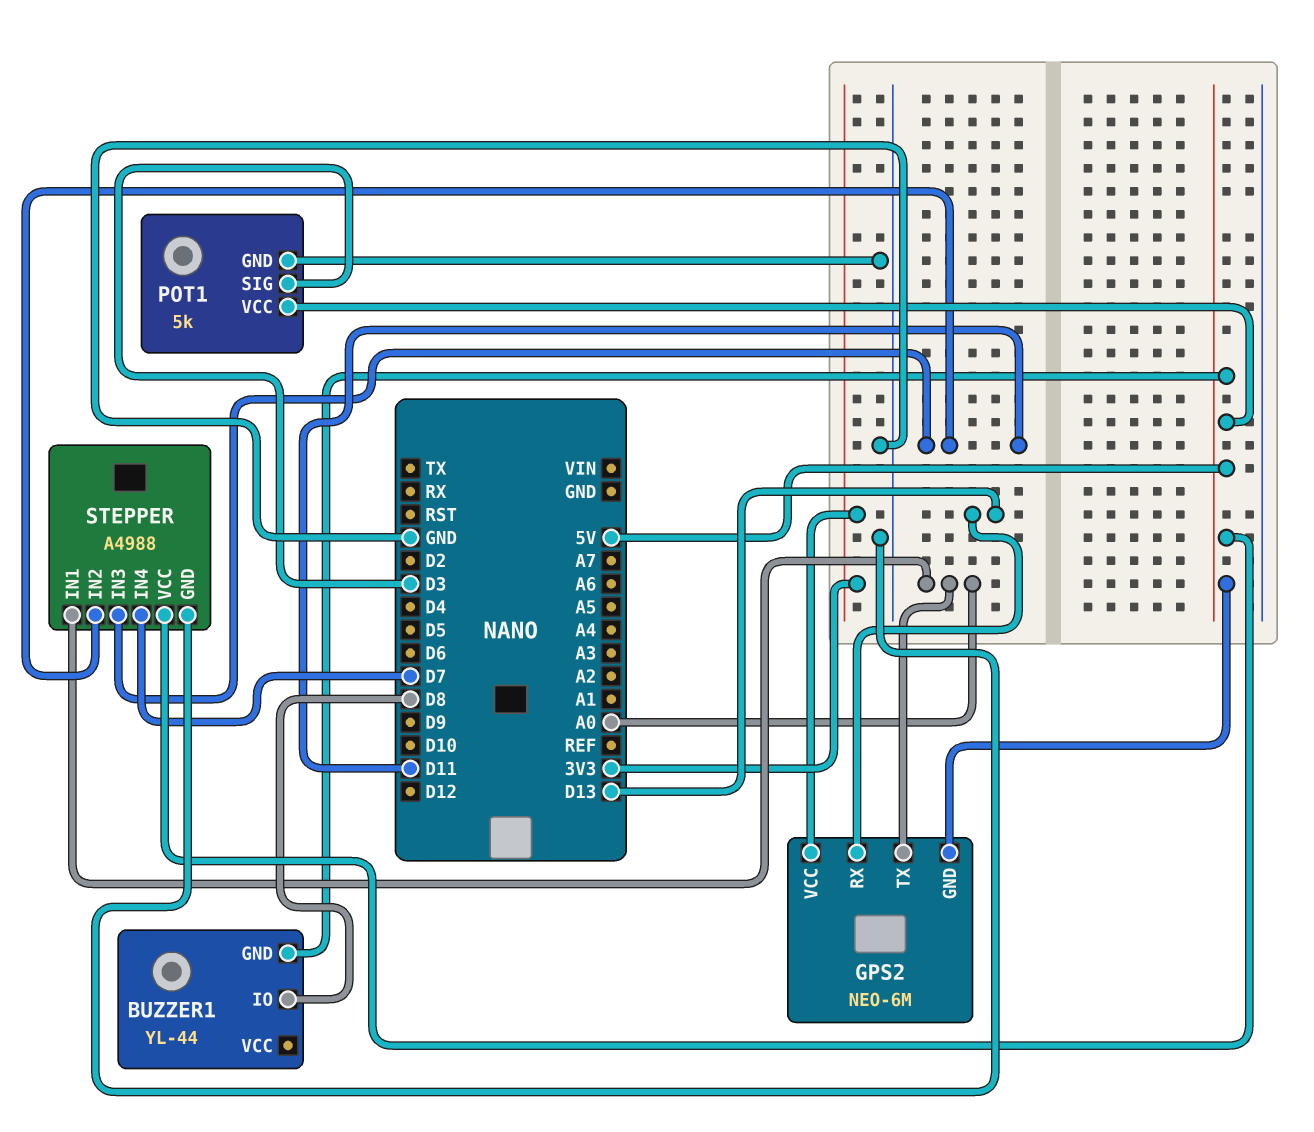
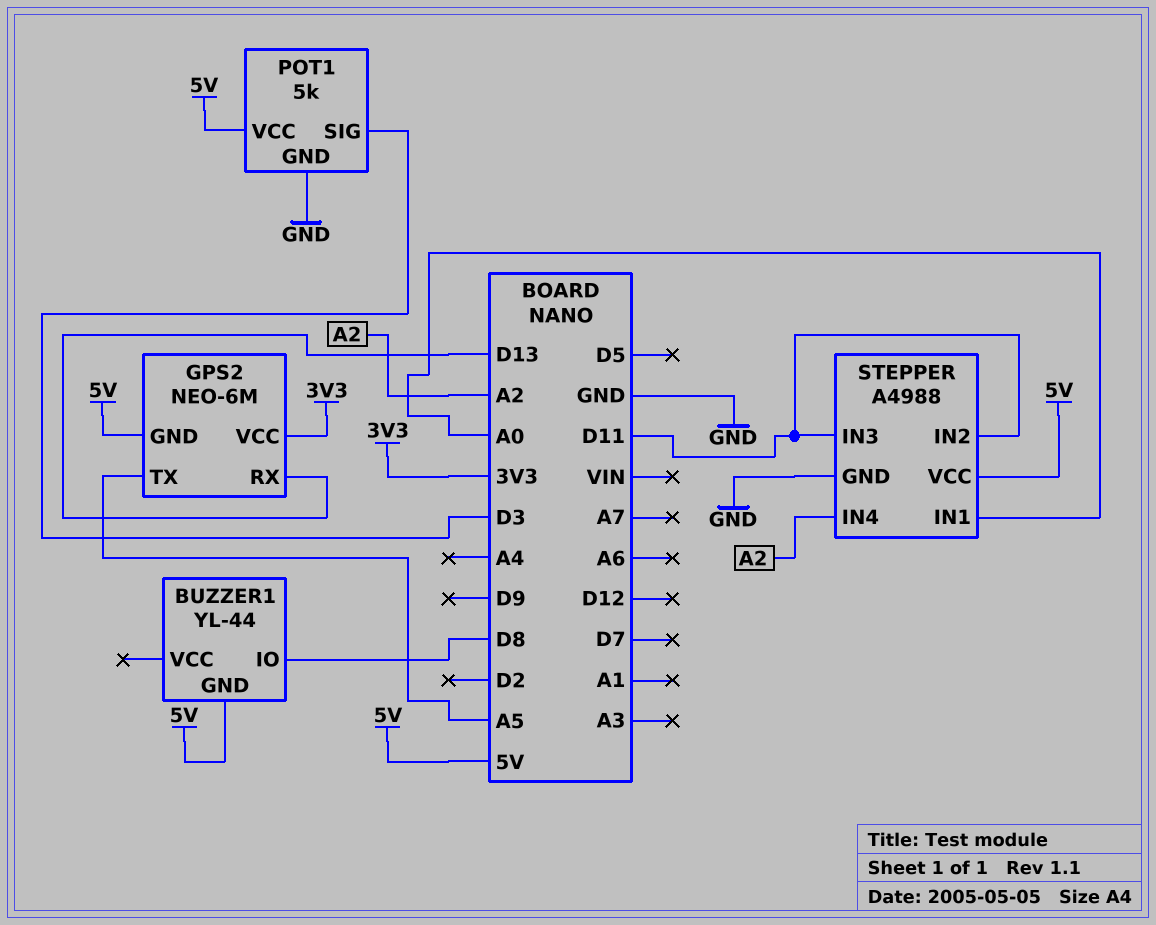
GPS2 pin TX: A0 -> A5
STEPPER pin IN4: D7 -> A2

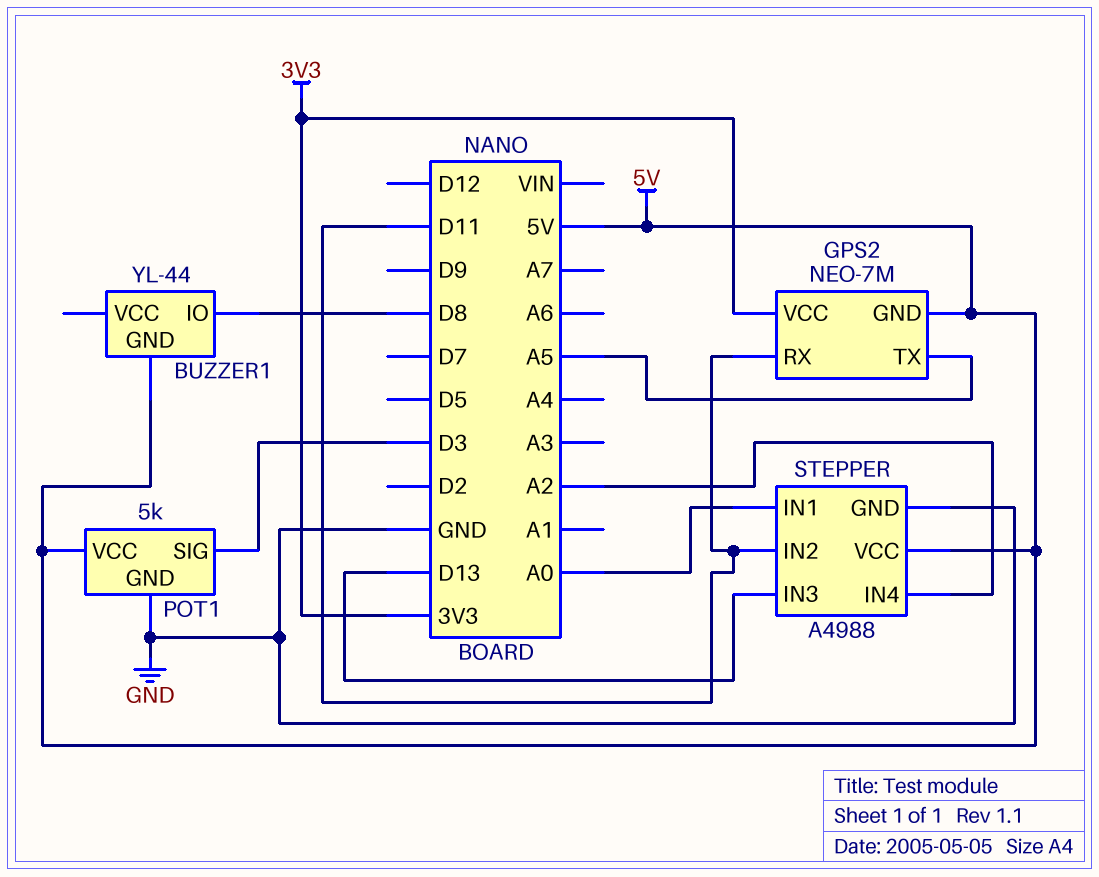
GPS2: NEO-6M -> NEO-7M
GPS2 pin RX: D13 -> D11
STEPPER pin IN3: D11 -> D13

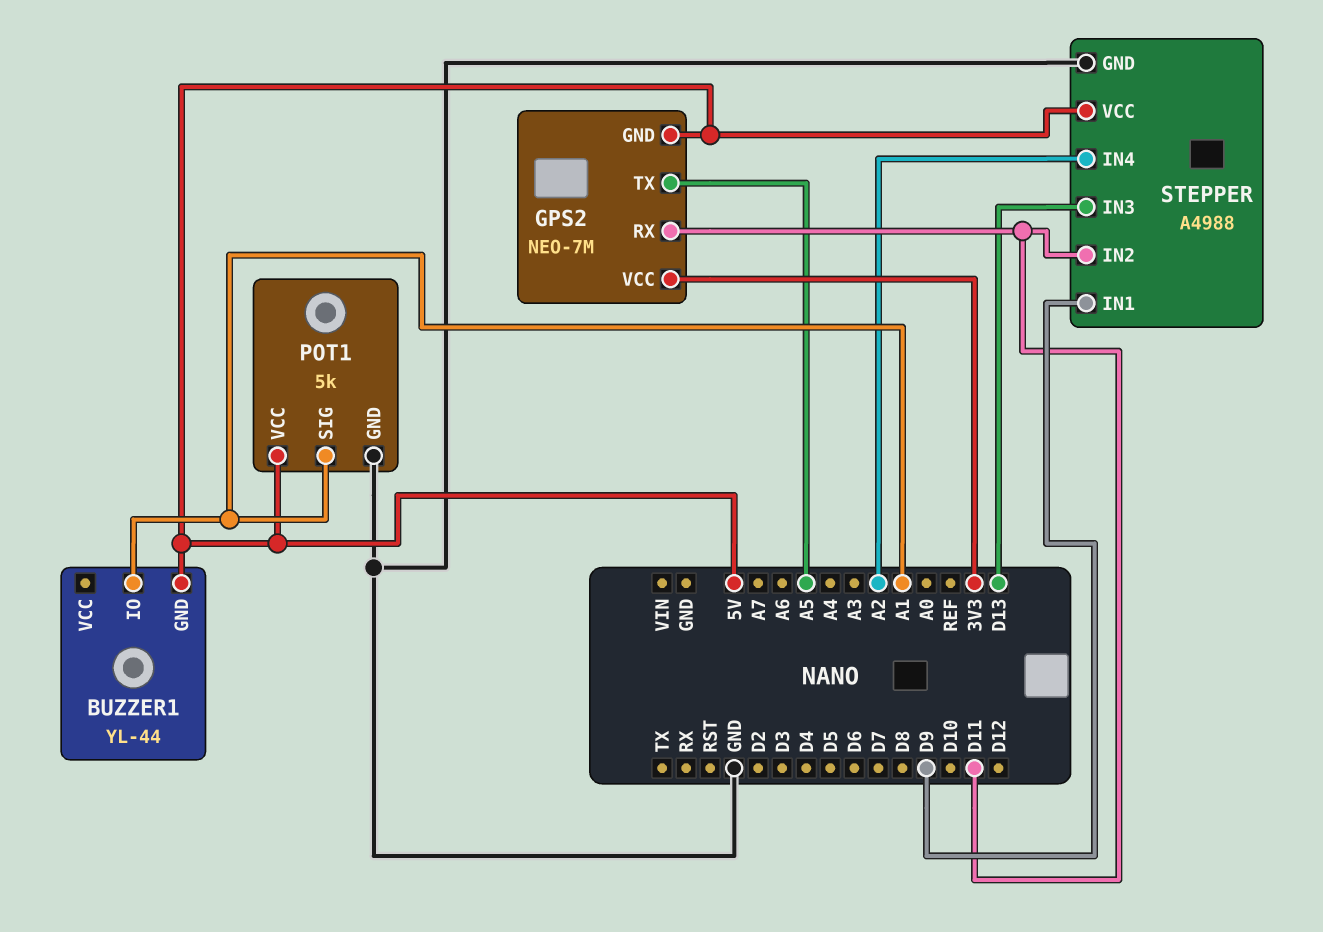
BUZZER1 pin IO: D8 -> A1
POT1 pin SIG: D3 -> A1
STEPPER pin IN1: A0 -> D9

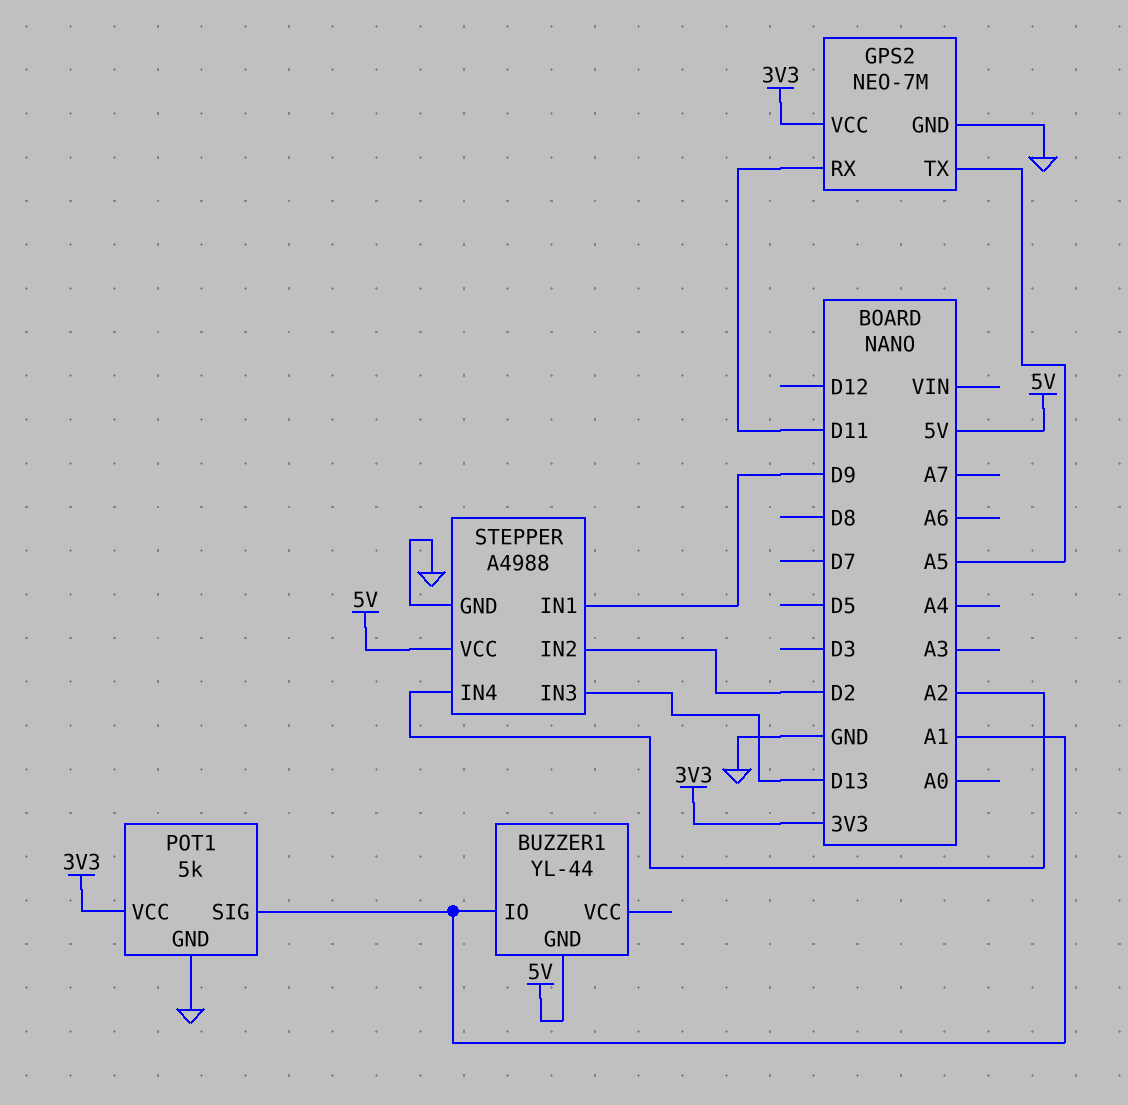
GPS2 pin GND: 5V -> GND
POT1 pin VCC: 5V -> 3V3
STEPPER pin IN2: D11 -> D2

